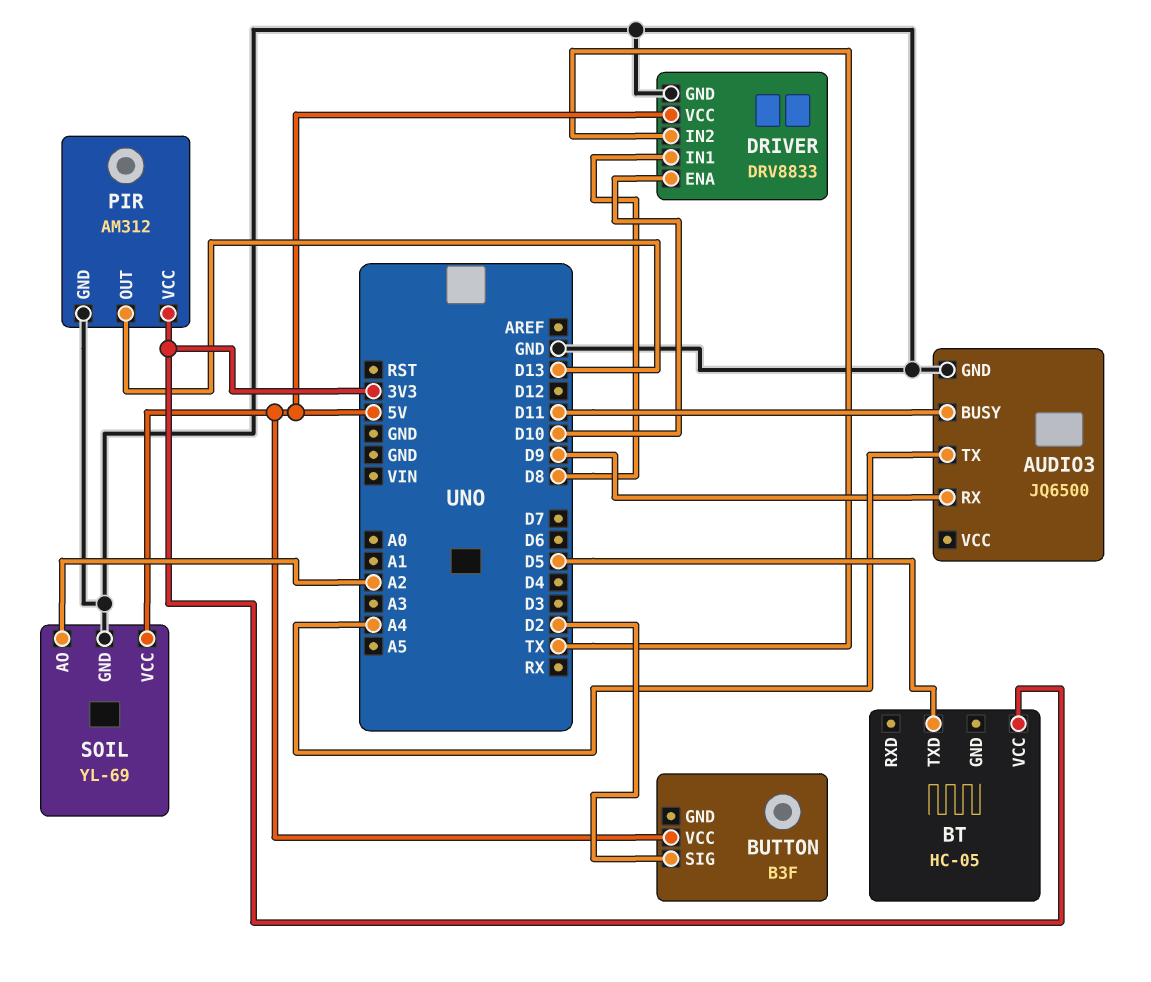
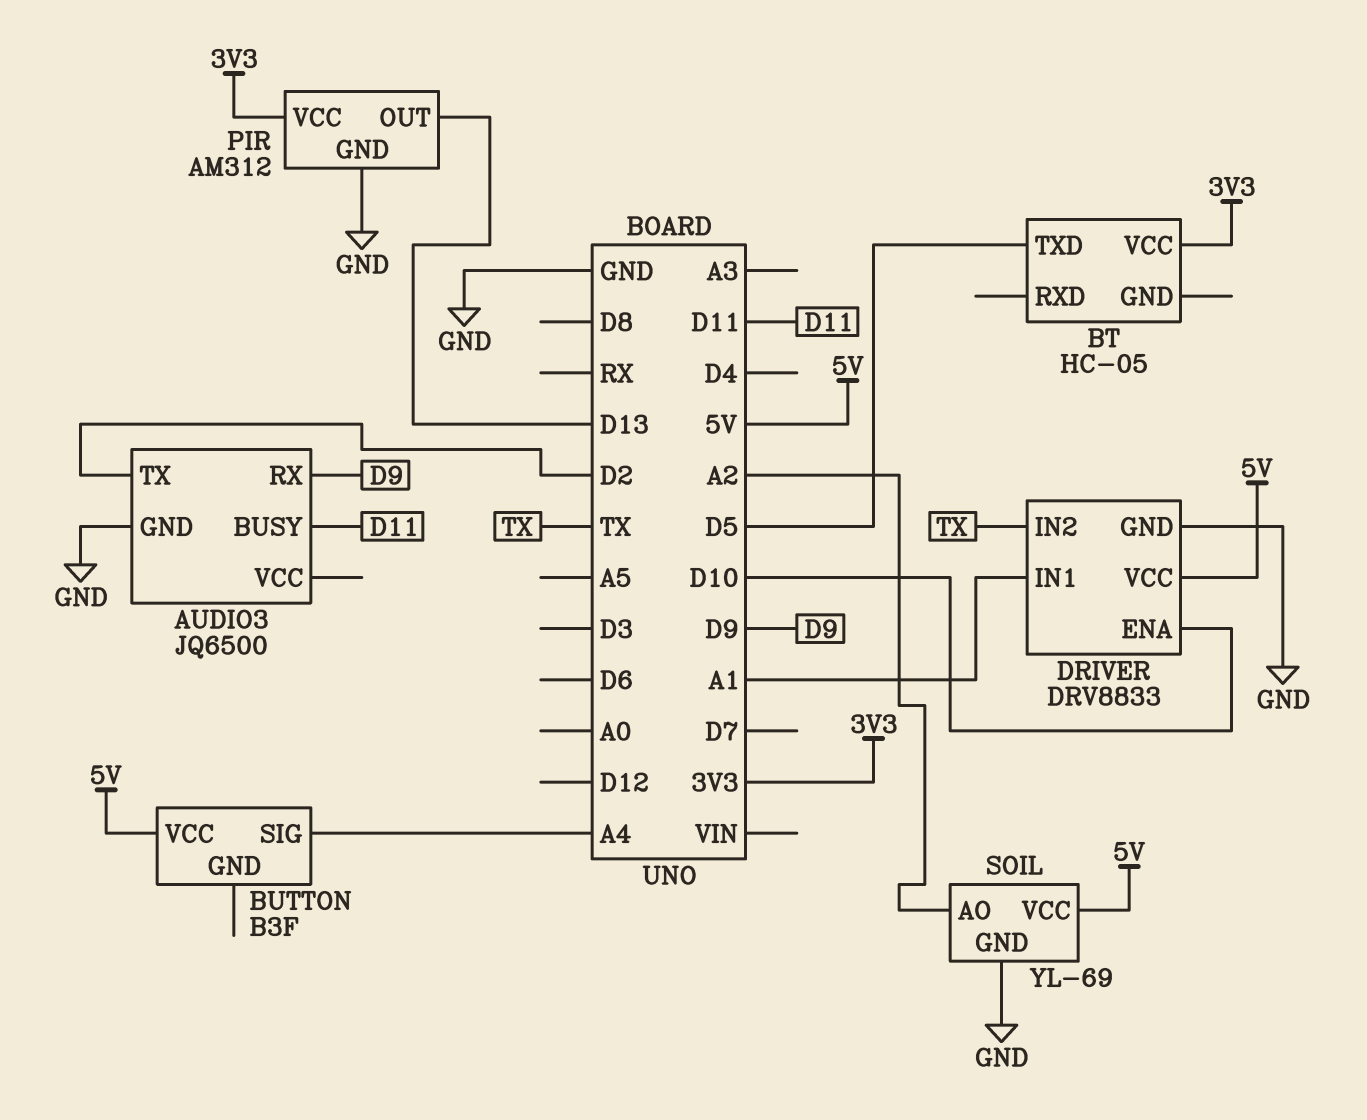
AUDIO3 pin TX: A4 -> D2
BUTTON pin SIG: D2 -> A4
DRIVER pin IN1: D8 -> A1

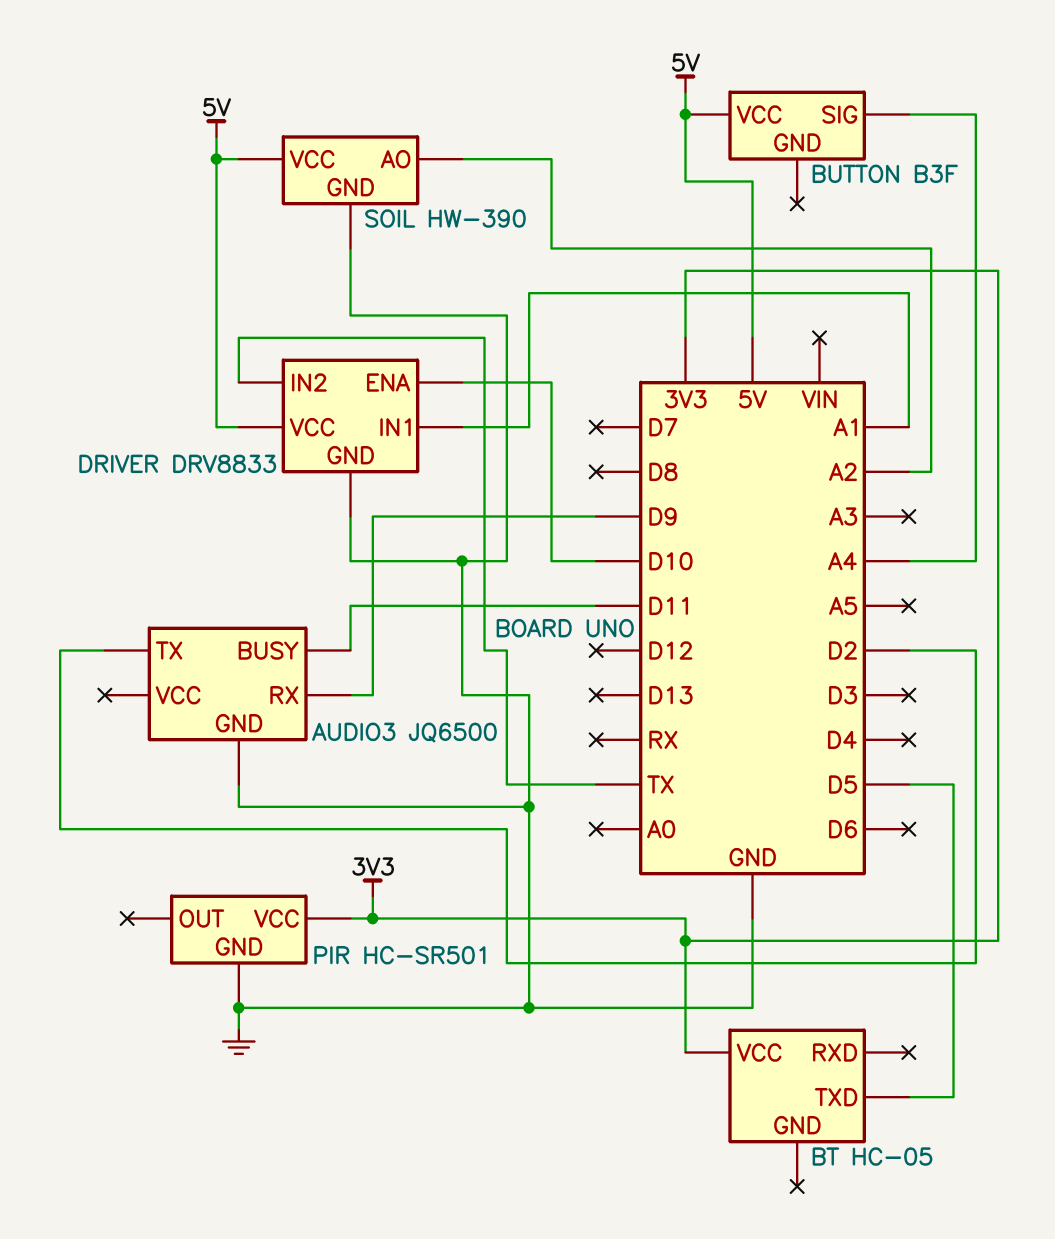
PIR: AM312 -> HC-SR501
PIR pin OUT: D13 -> none
SOIL: YL-69 -> HW-390

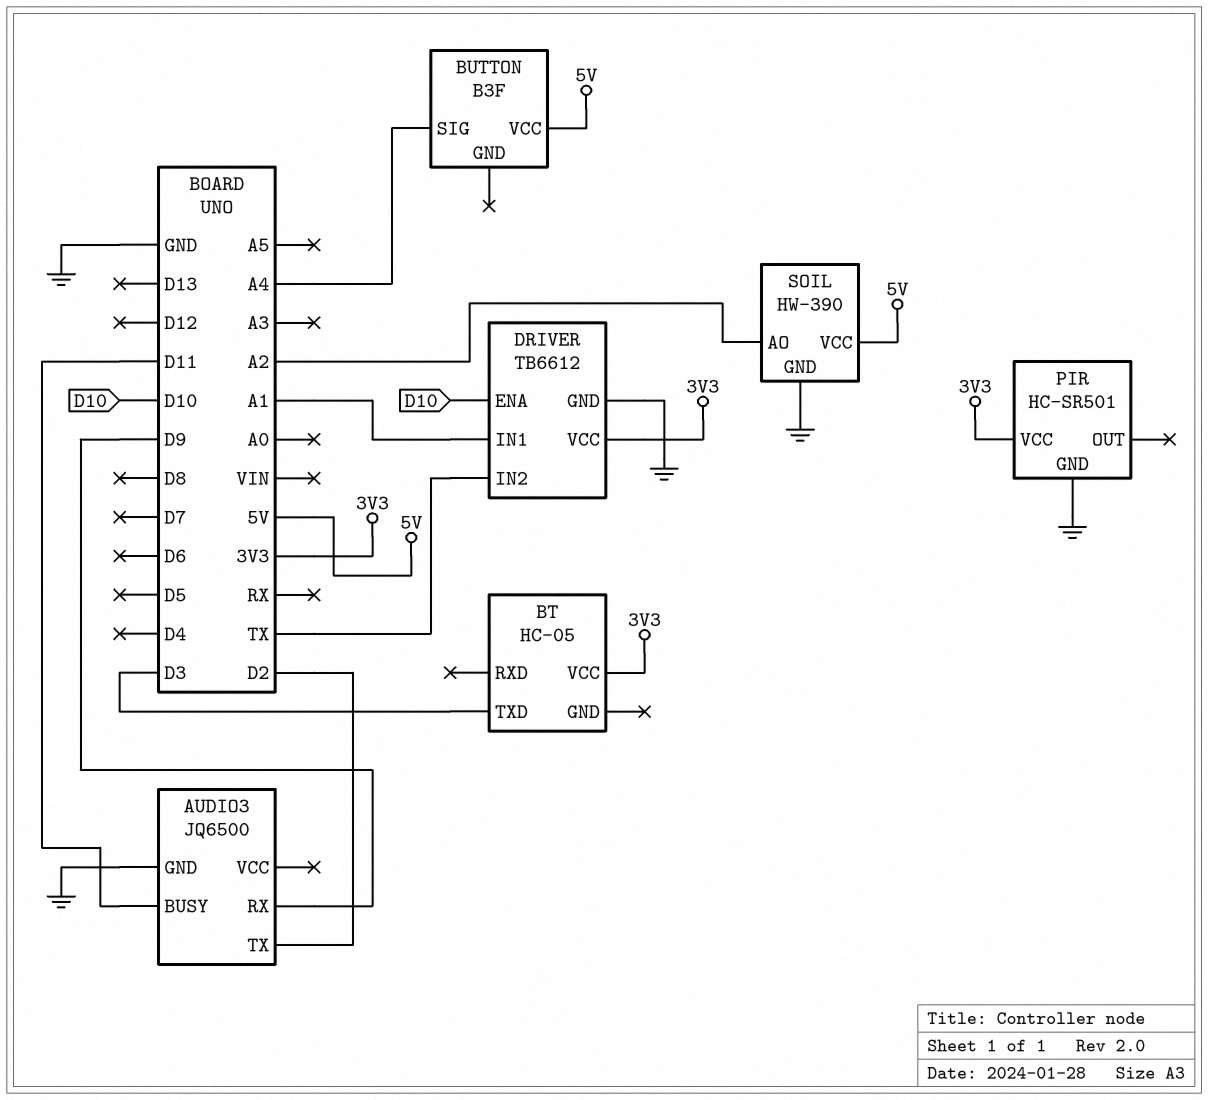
BT pin TXD: D5 -> D3
DRIVER: DRV8833 -> TB6612
DRIVER pin VCC: 5V -> 3V3

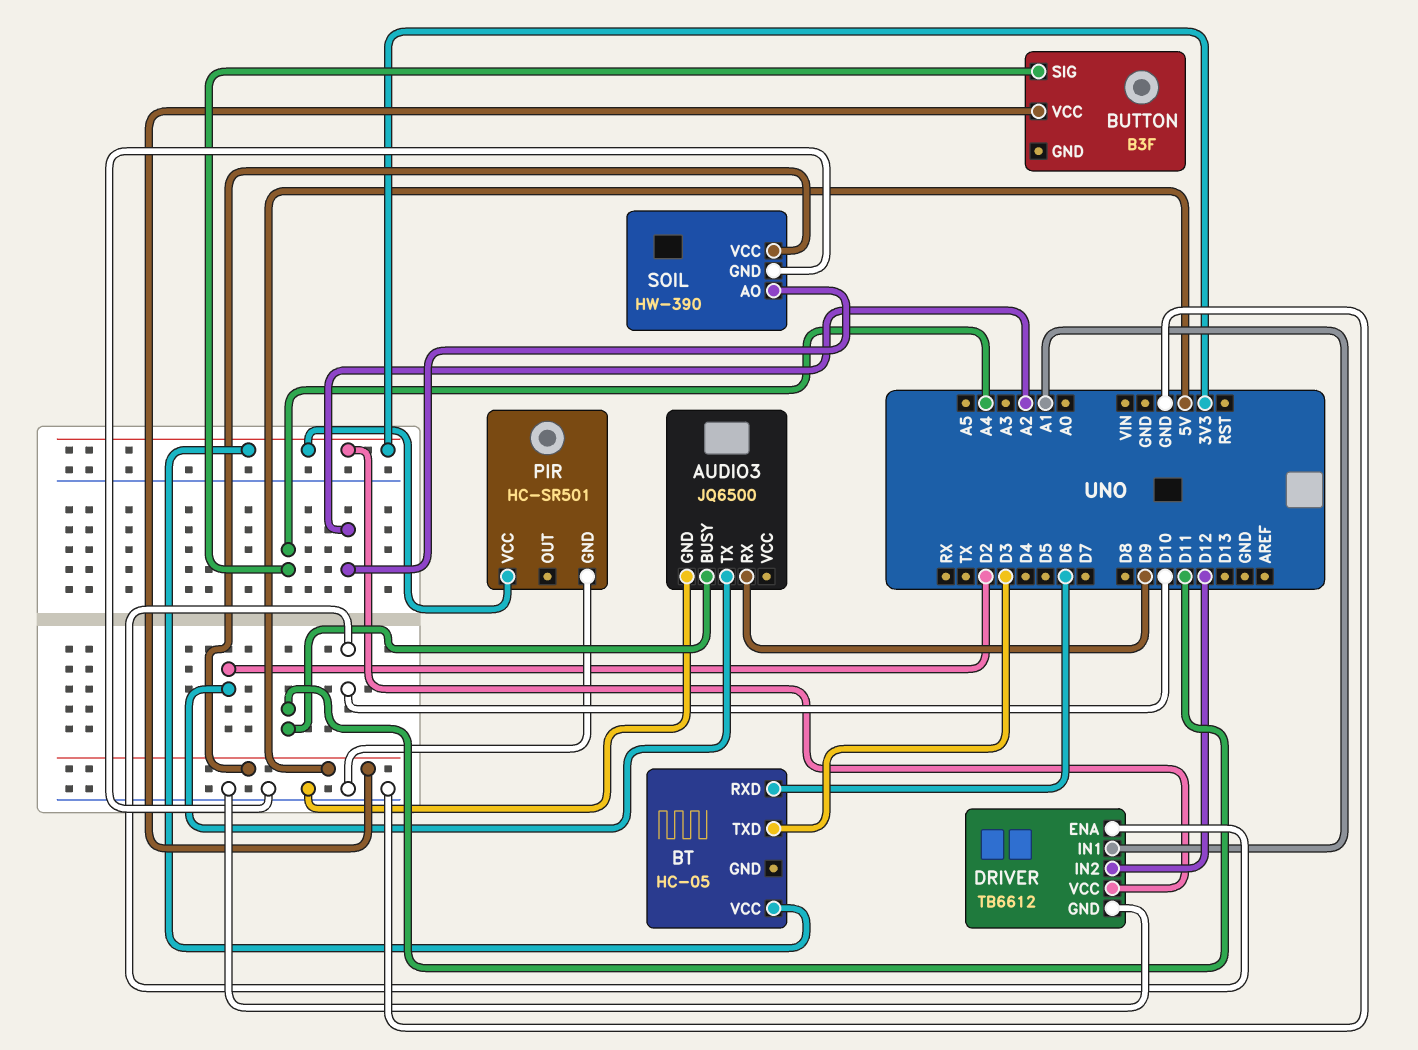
BT pin RXD: none -> D6
DRIVER pin IN2: TX -> D12

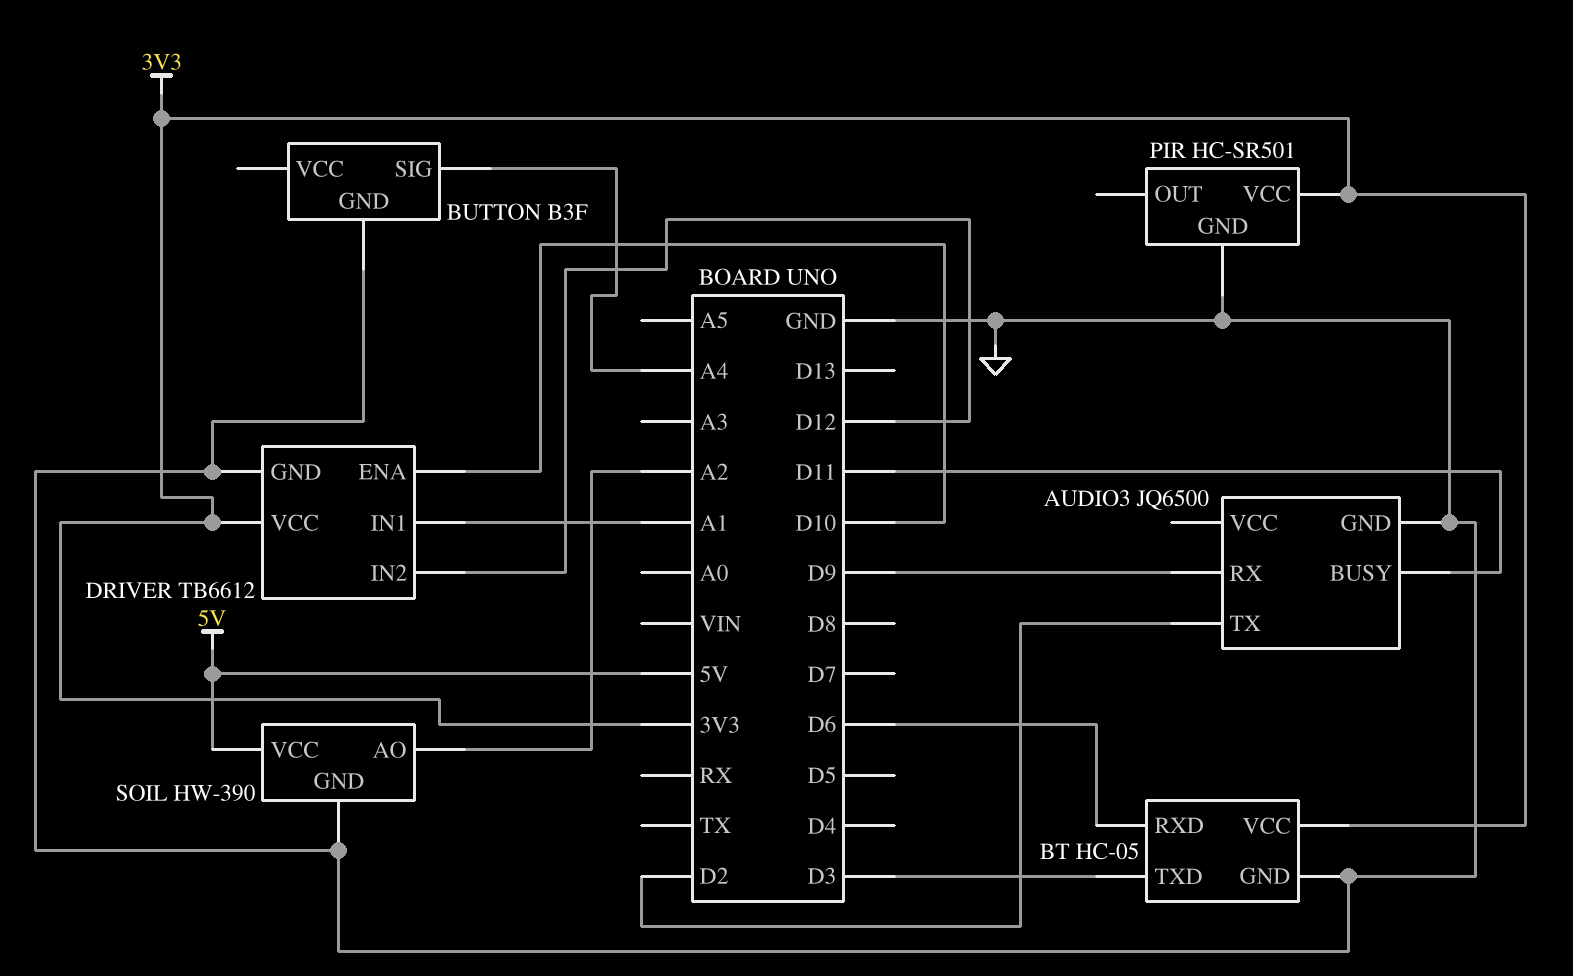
BT pin GND: none -> GND
BUTTON pin GND: none -> GND
BUTTON pin VCC: 5V -> none

